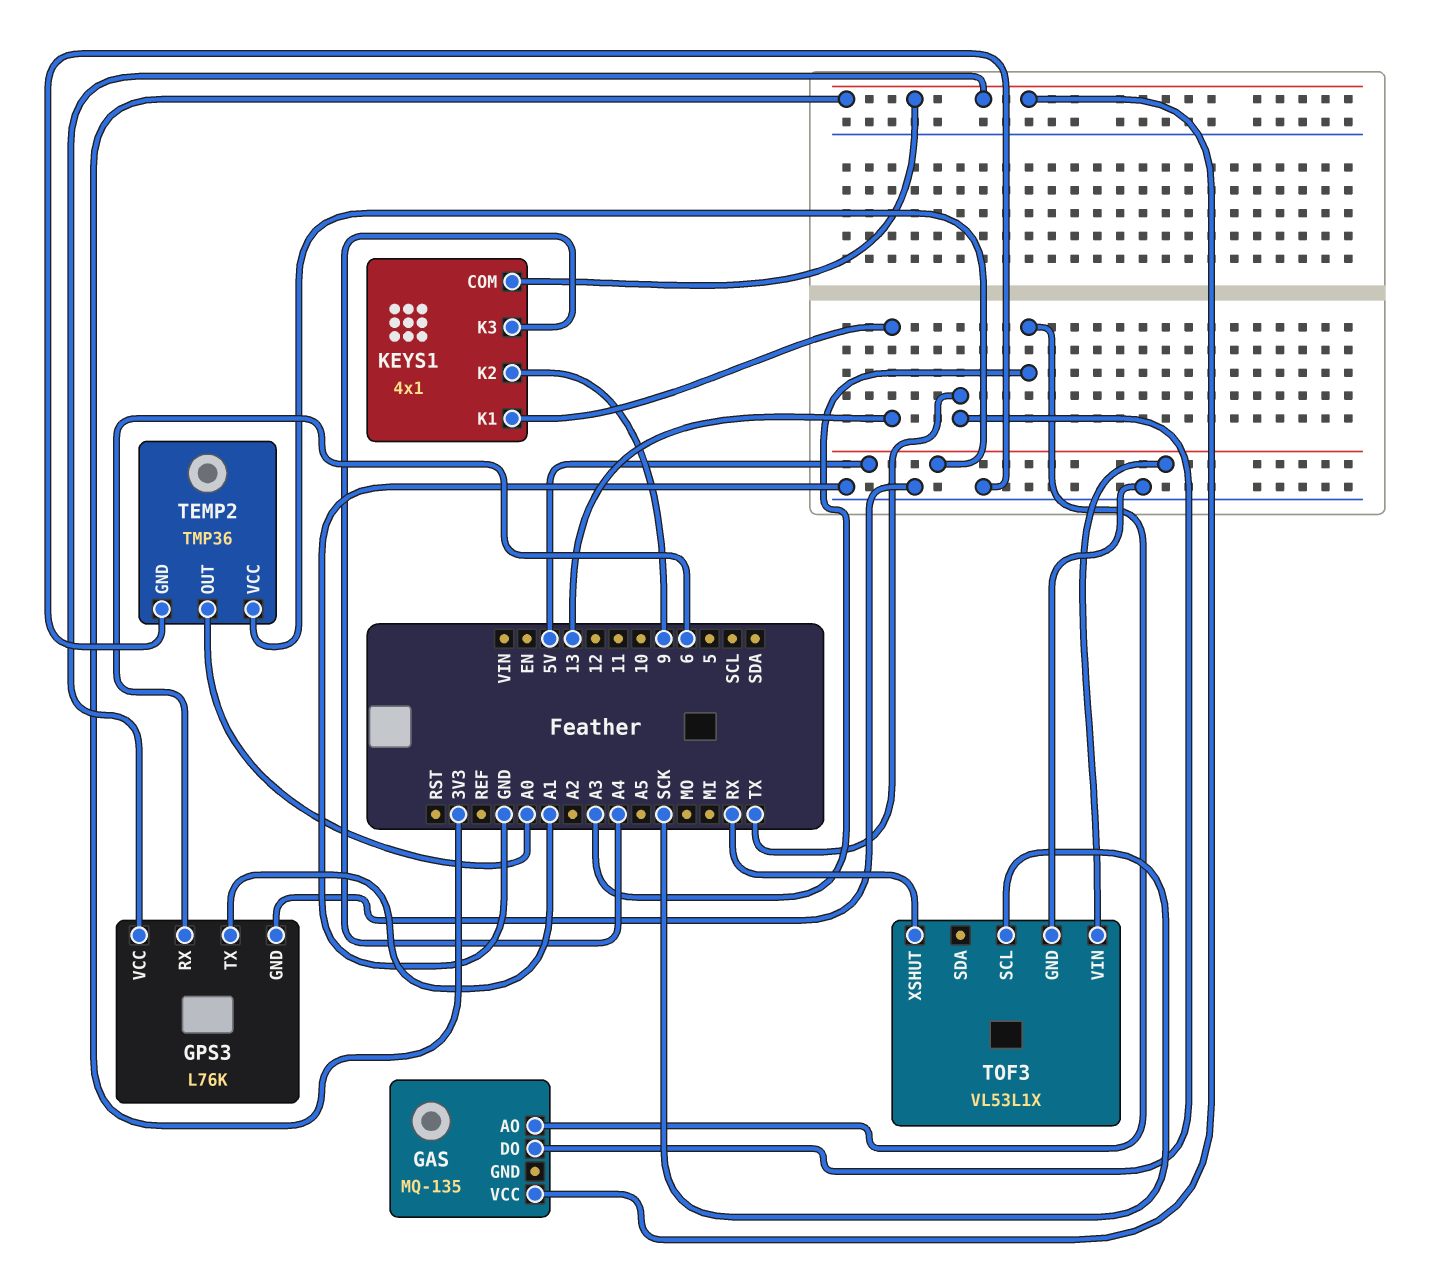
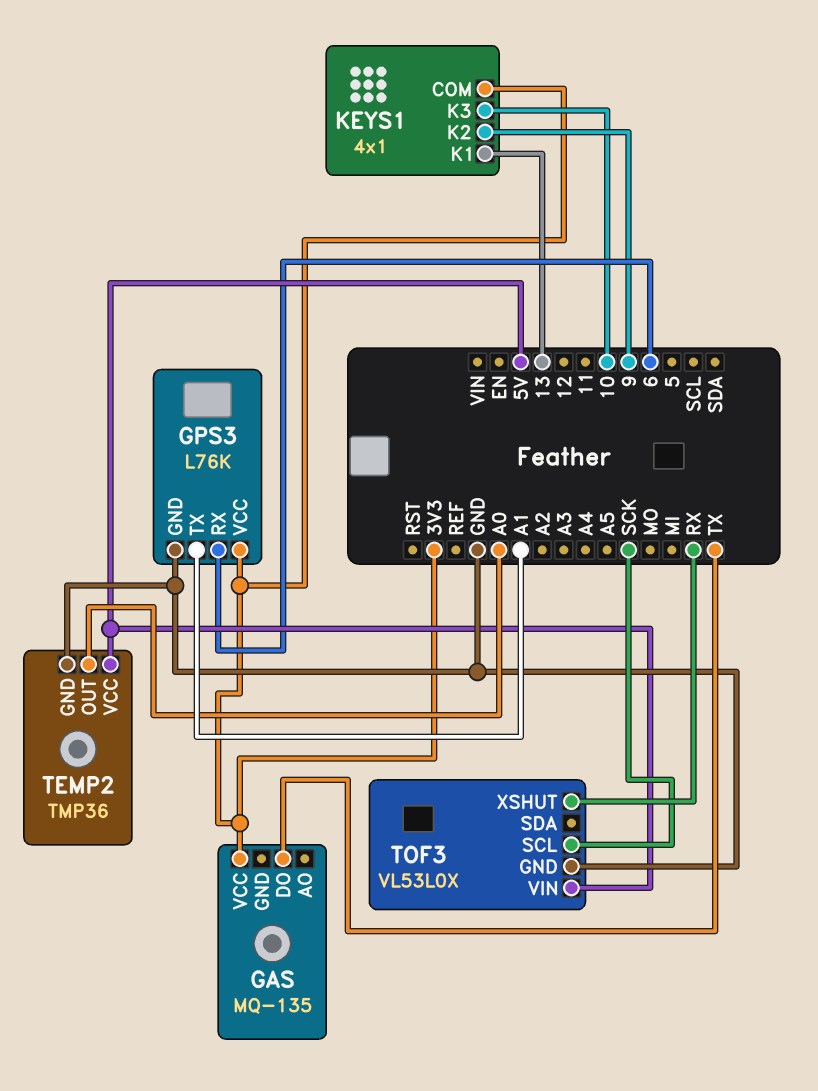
GAS pin AO: A3 -> none
KEYS1 pin K3: A4 -> 10
TOF3: VL53L1X -> VL53L0X

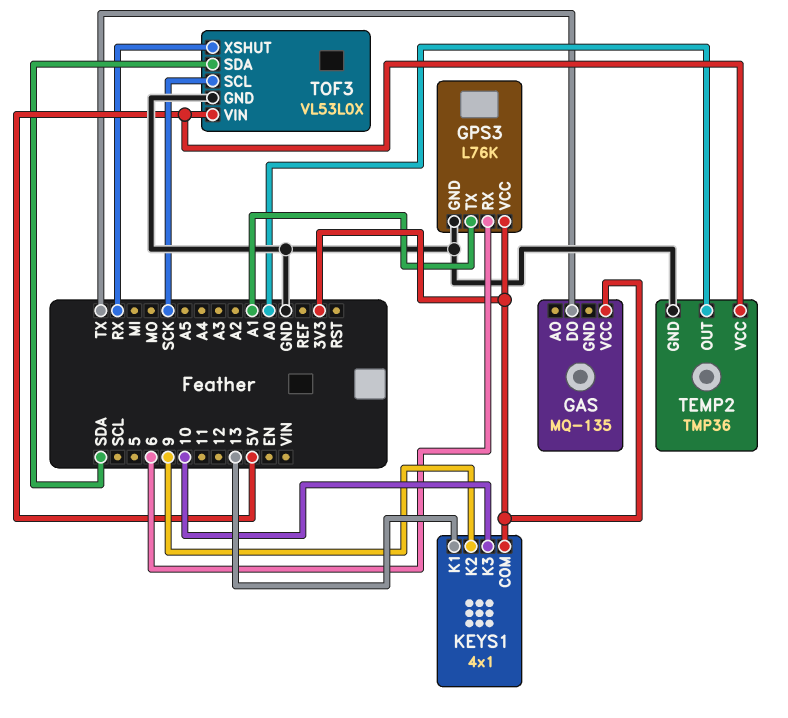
TOF3 pin SDA: none -> SDA

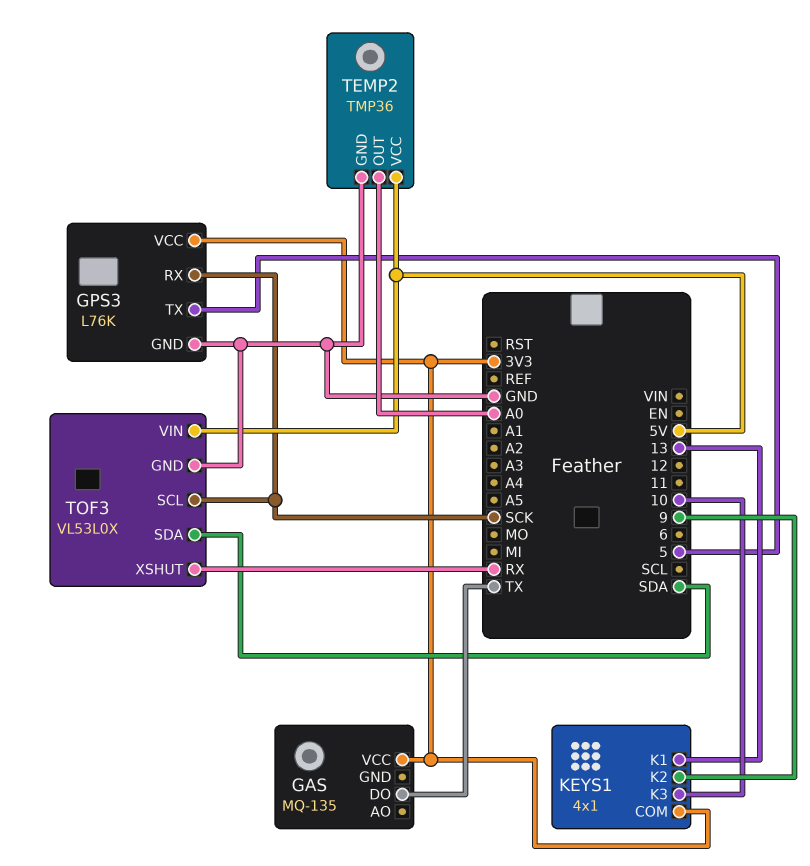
GPS3 pin RX: 6 -> SCK
GPS3 pin TX: A1 -> 5

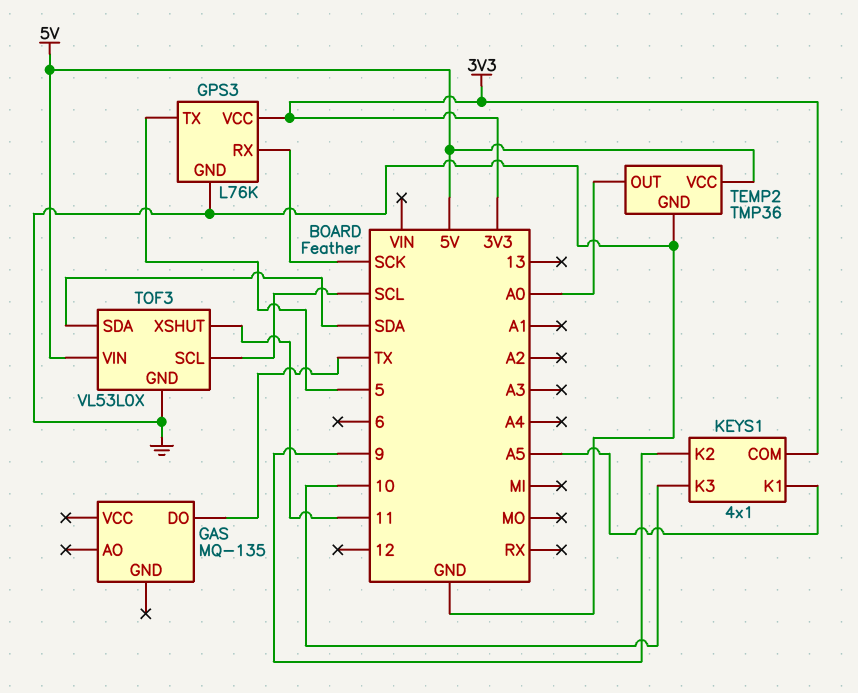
GAS pin VCC: 3V3 -> none
KEYS1 pin K1: 13 -> A5
TOF3 pin SCL: SCK -> SCL
TOF3 pin XSHUT: RX -> 11

